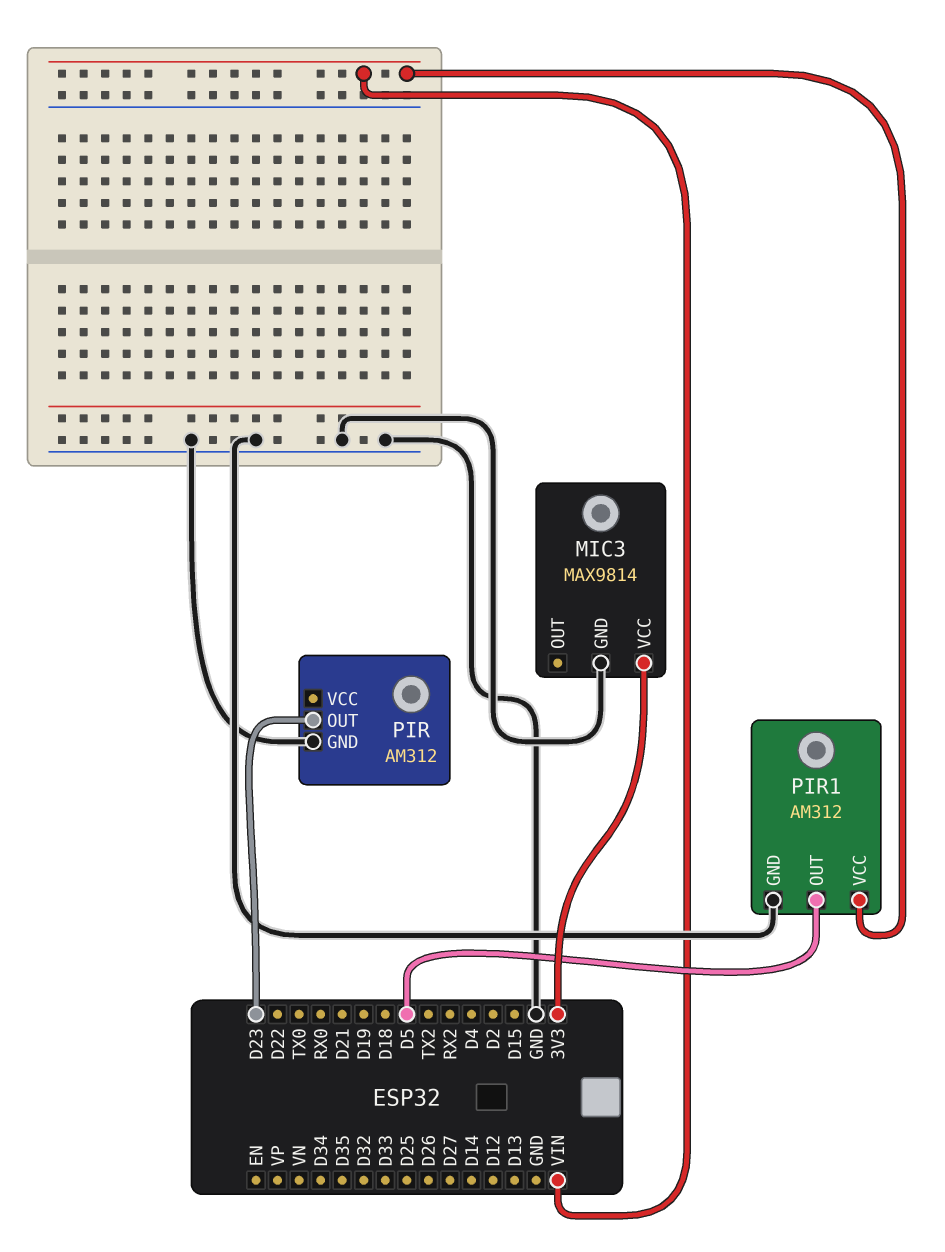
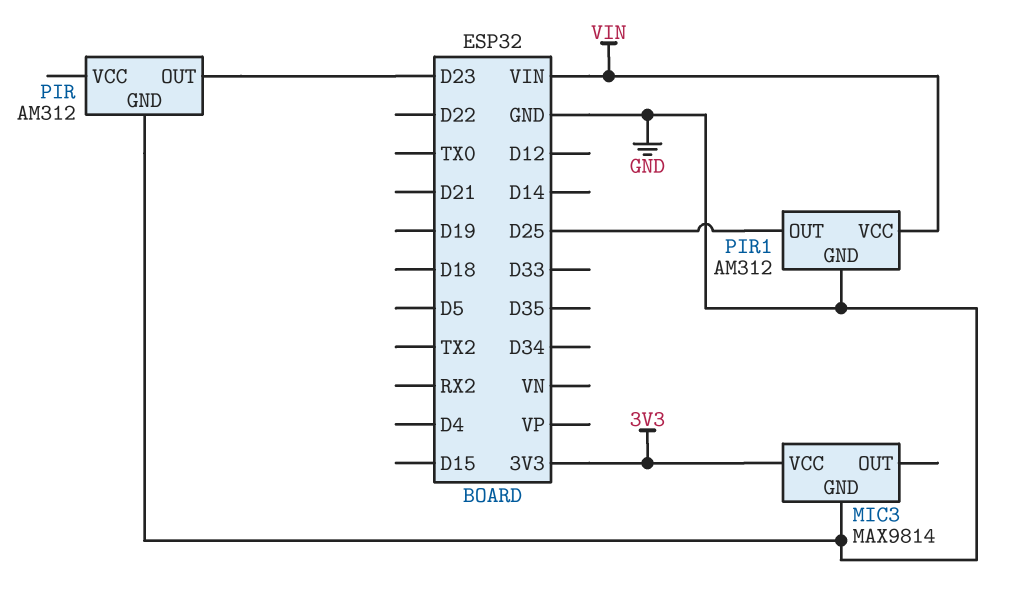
PIR1 pin OUT: D5 -> D25

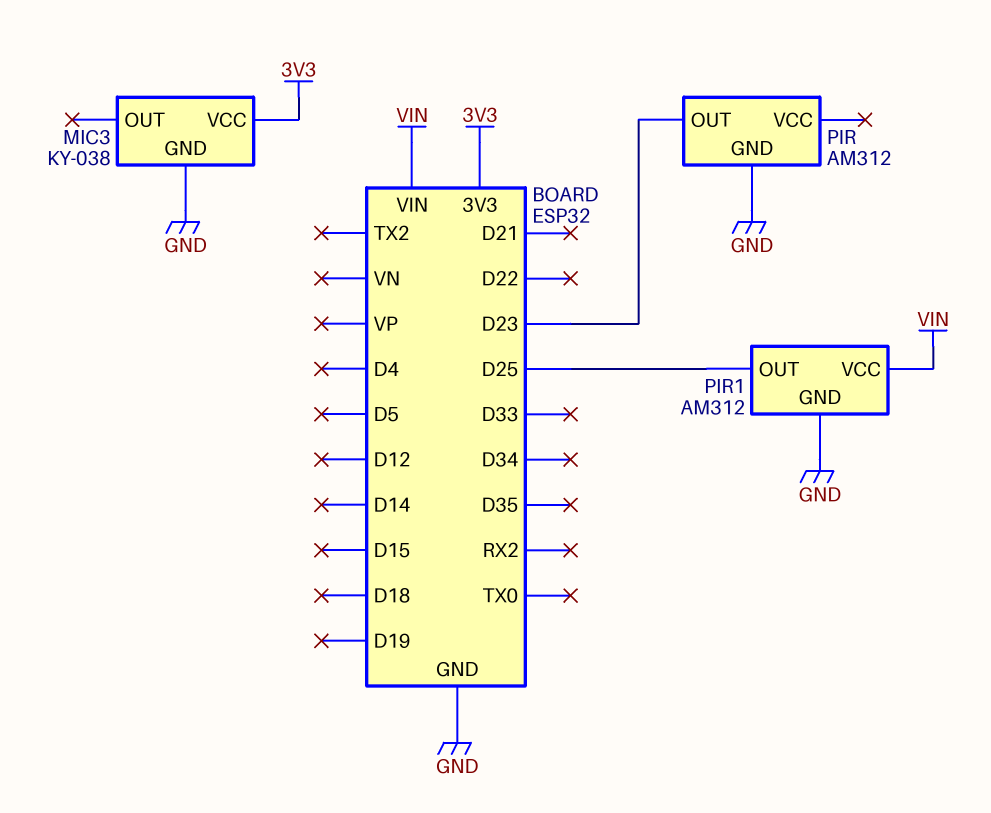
MIC3: MAX9814 -> KY-038

